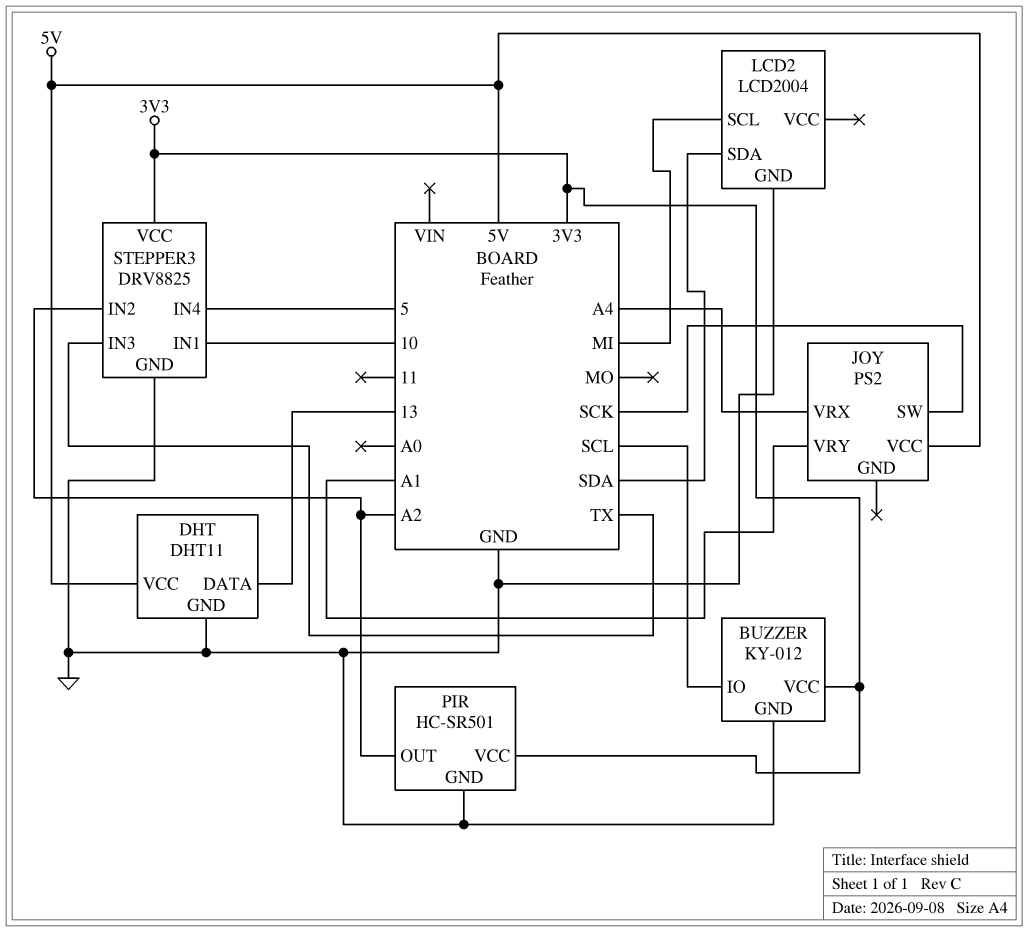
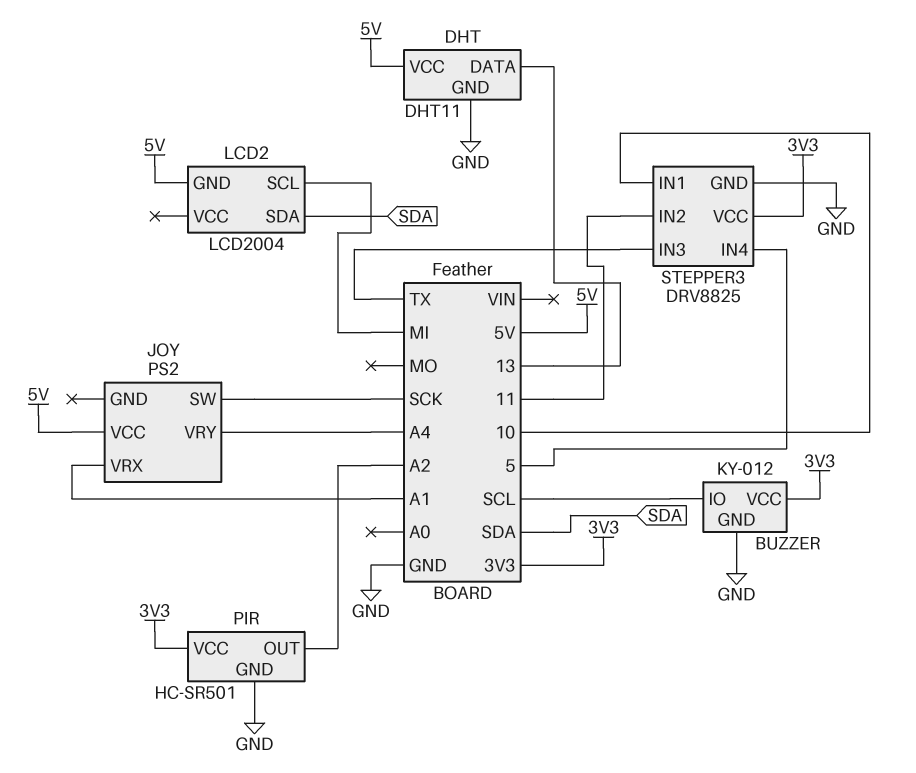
JOY pin VRX: A4 -> A1
JOY pin VRY: A1 -> A4
LCD2 pin GND: GND -> 5V
STEPPER3 pin IN2: A2 -> 11

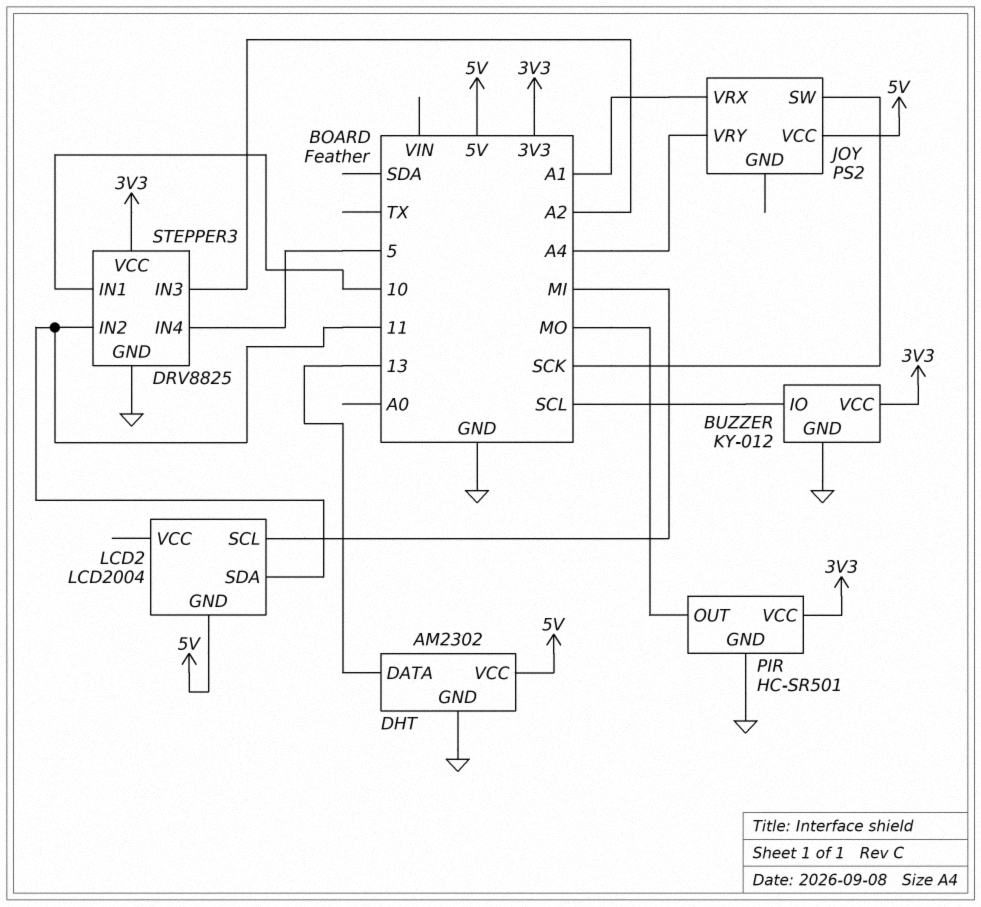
DHT: DHT11 -> AM2302
LCD2 pin SDA: SDA -> 11
PIR pin OUT: A2 -> MO
STEPPER3 pin IN3: TX -> A2

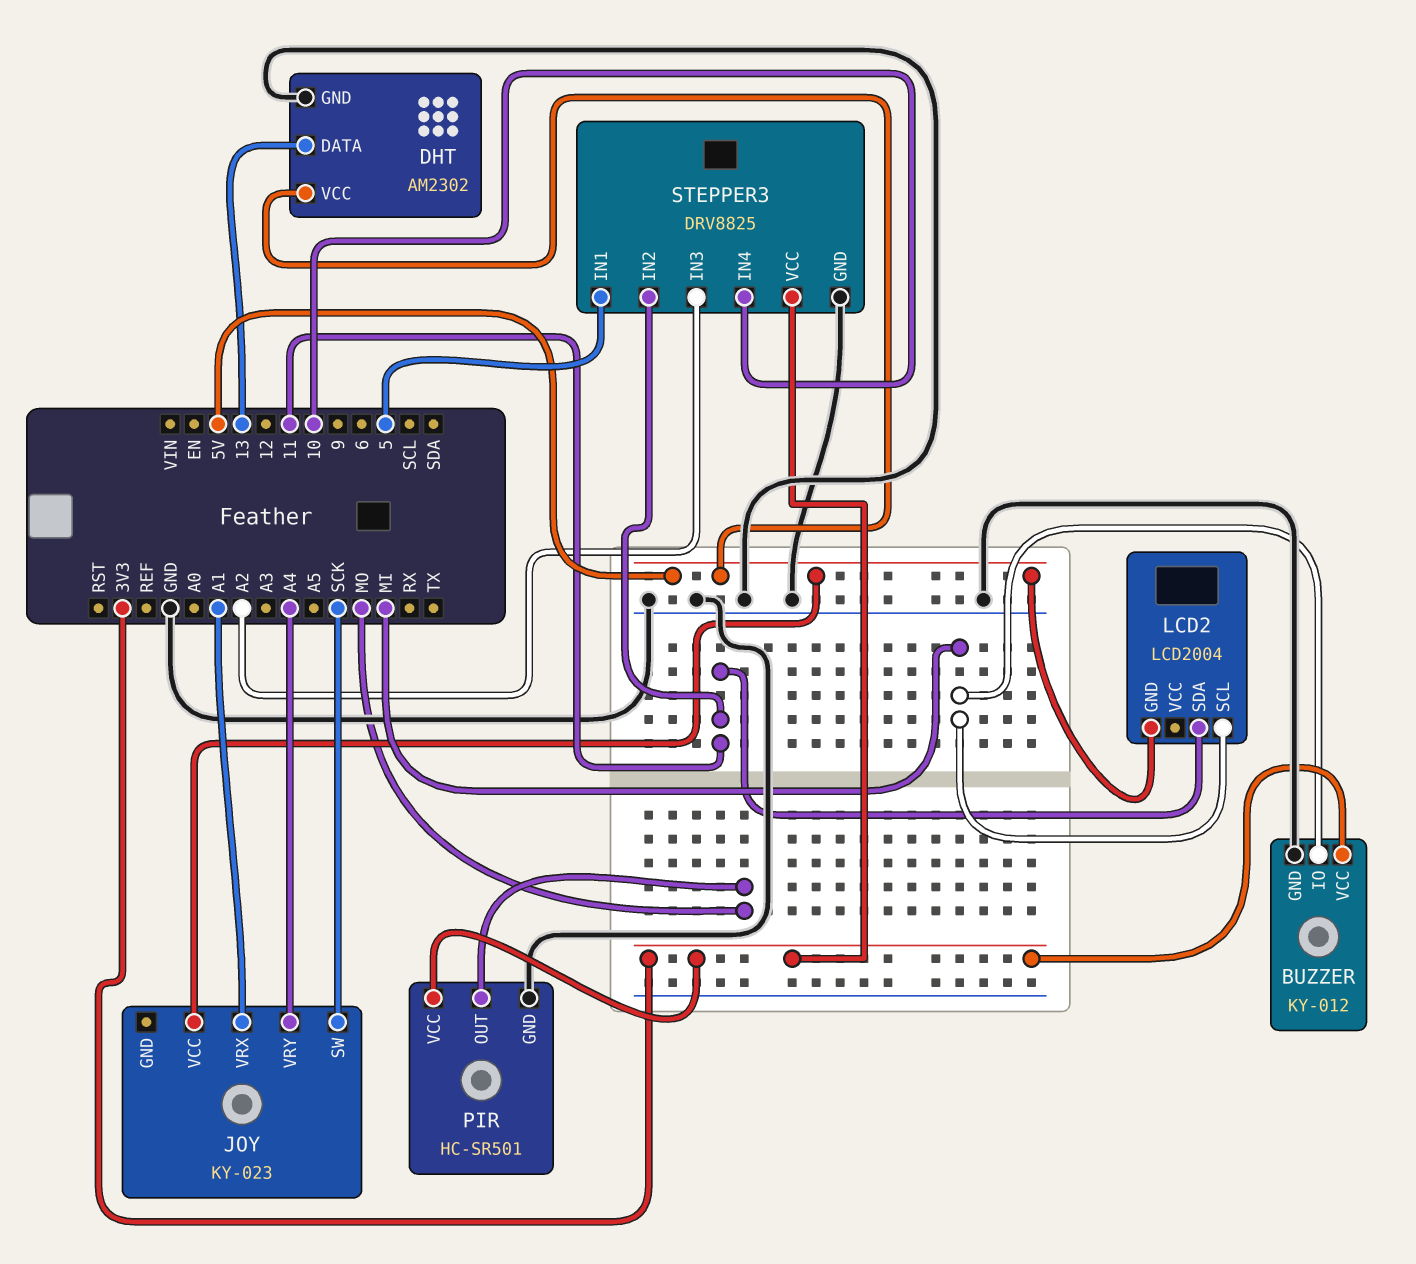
BUZZER pin IO: SCL -> MI
JOY: PS2 -> KY-023
STEPPER3 pin IN1: 10 -> 5
STEPPER3 pin IN4: 5 -> 10

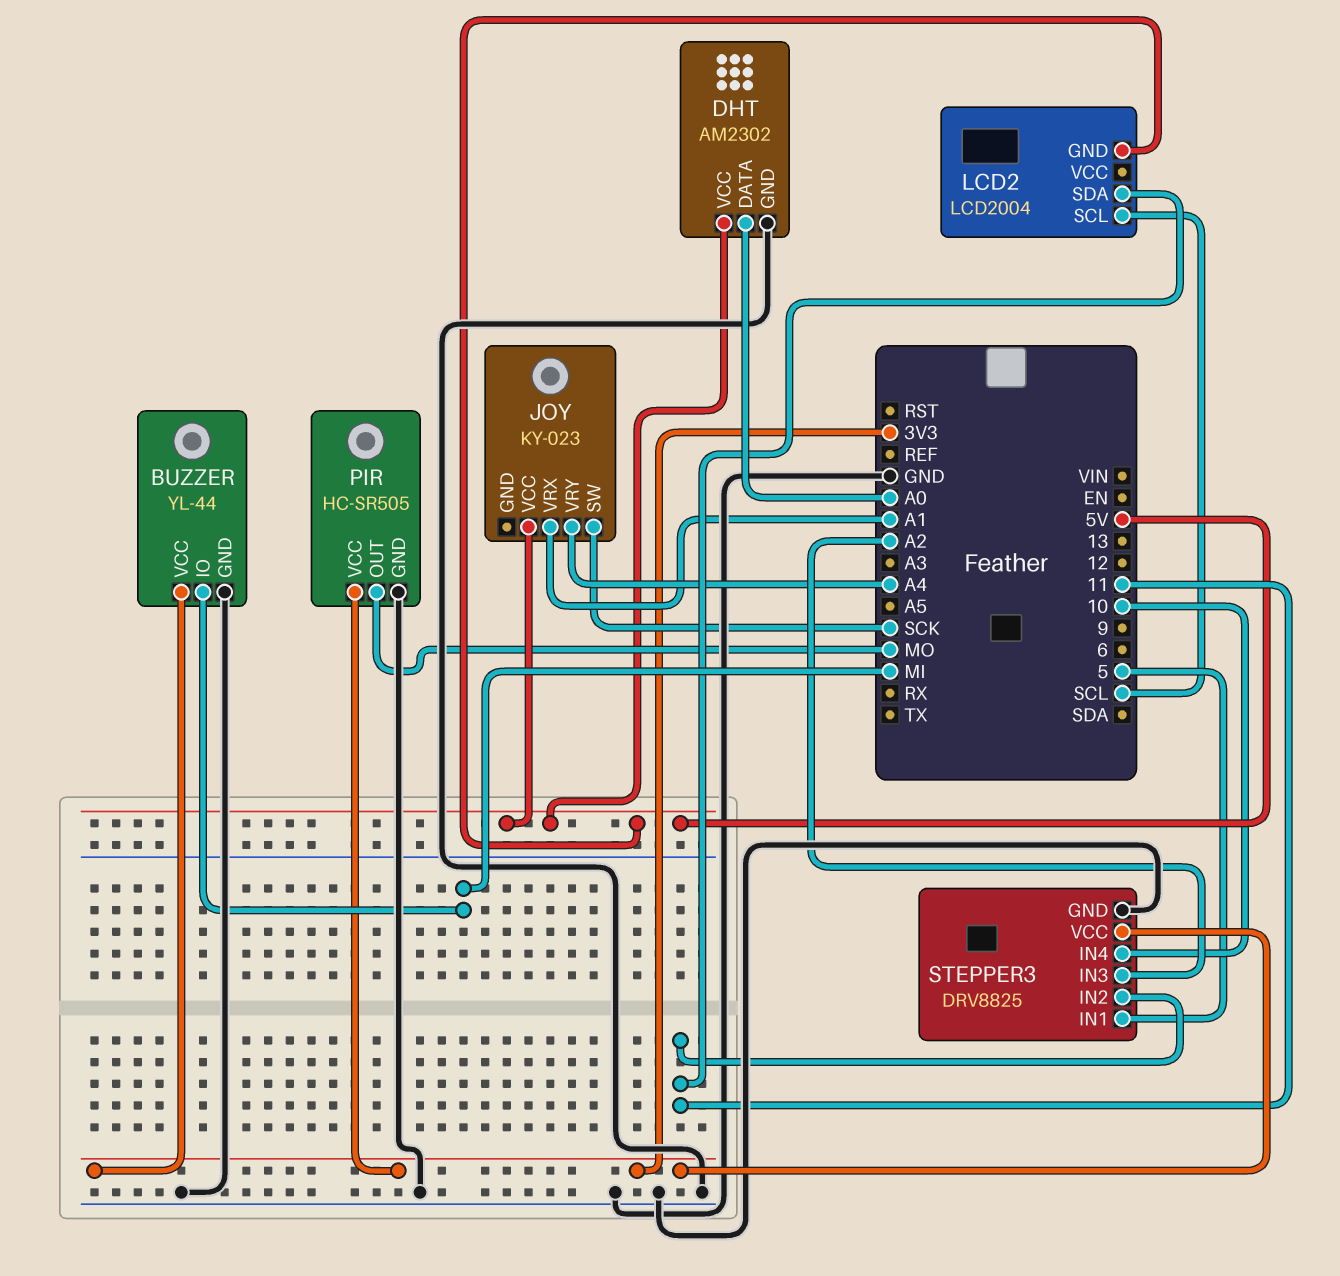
BUZZER: KY-012 -> YL-44
DHT pin DATA: 13 -> A0
LCD2 pin SCL: MI -> SCL
PIR: HC-SR501 -> HC-SR505

